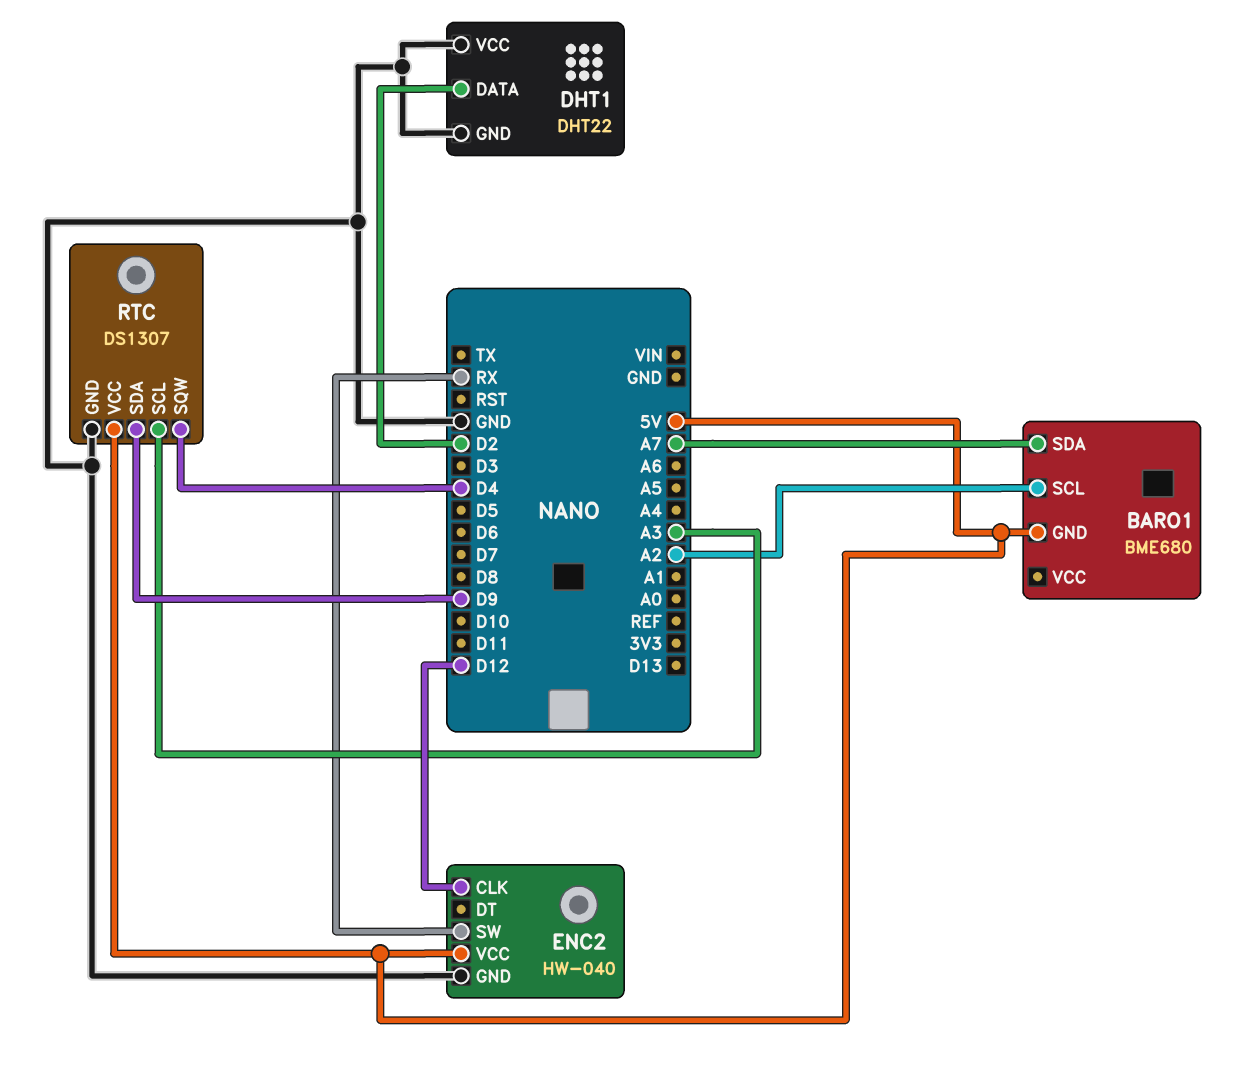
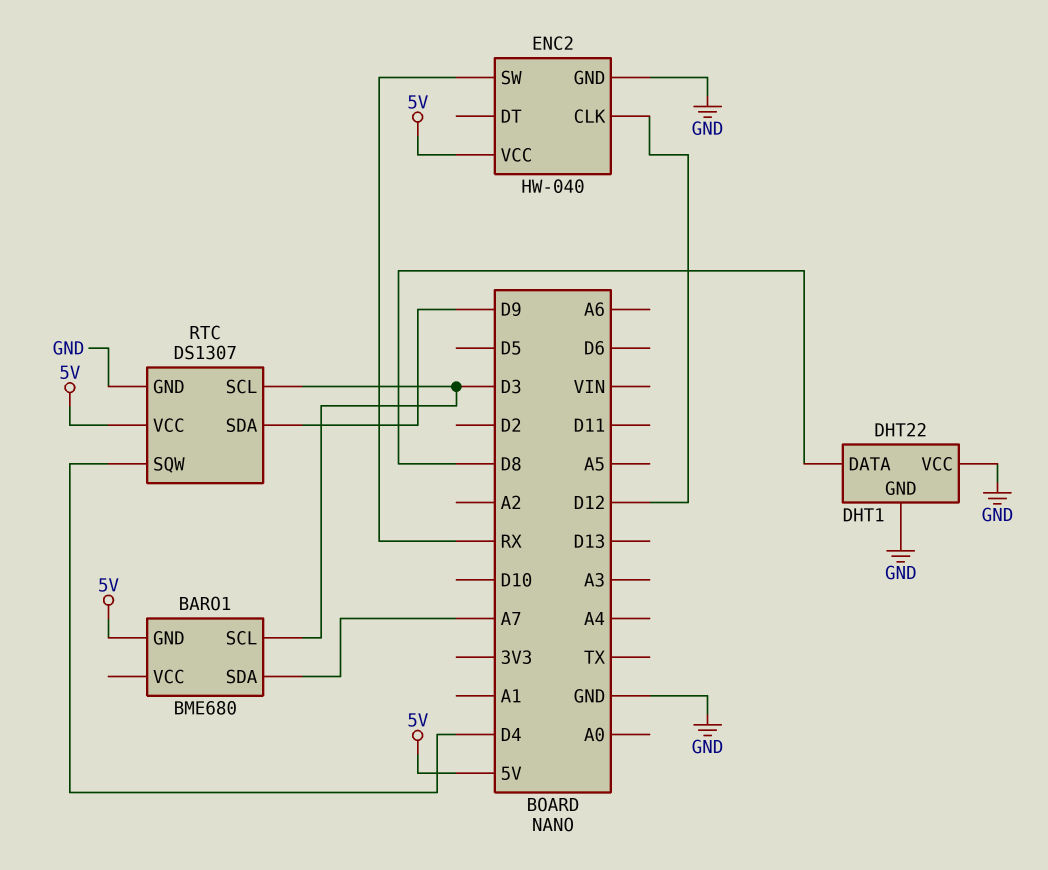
BARO1 pin SCL: A2 -> D3
DHT1 pin DATA: D2 -> D8
RTC pin SCL: A3 -> D3

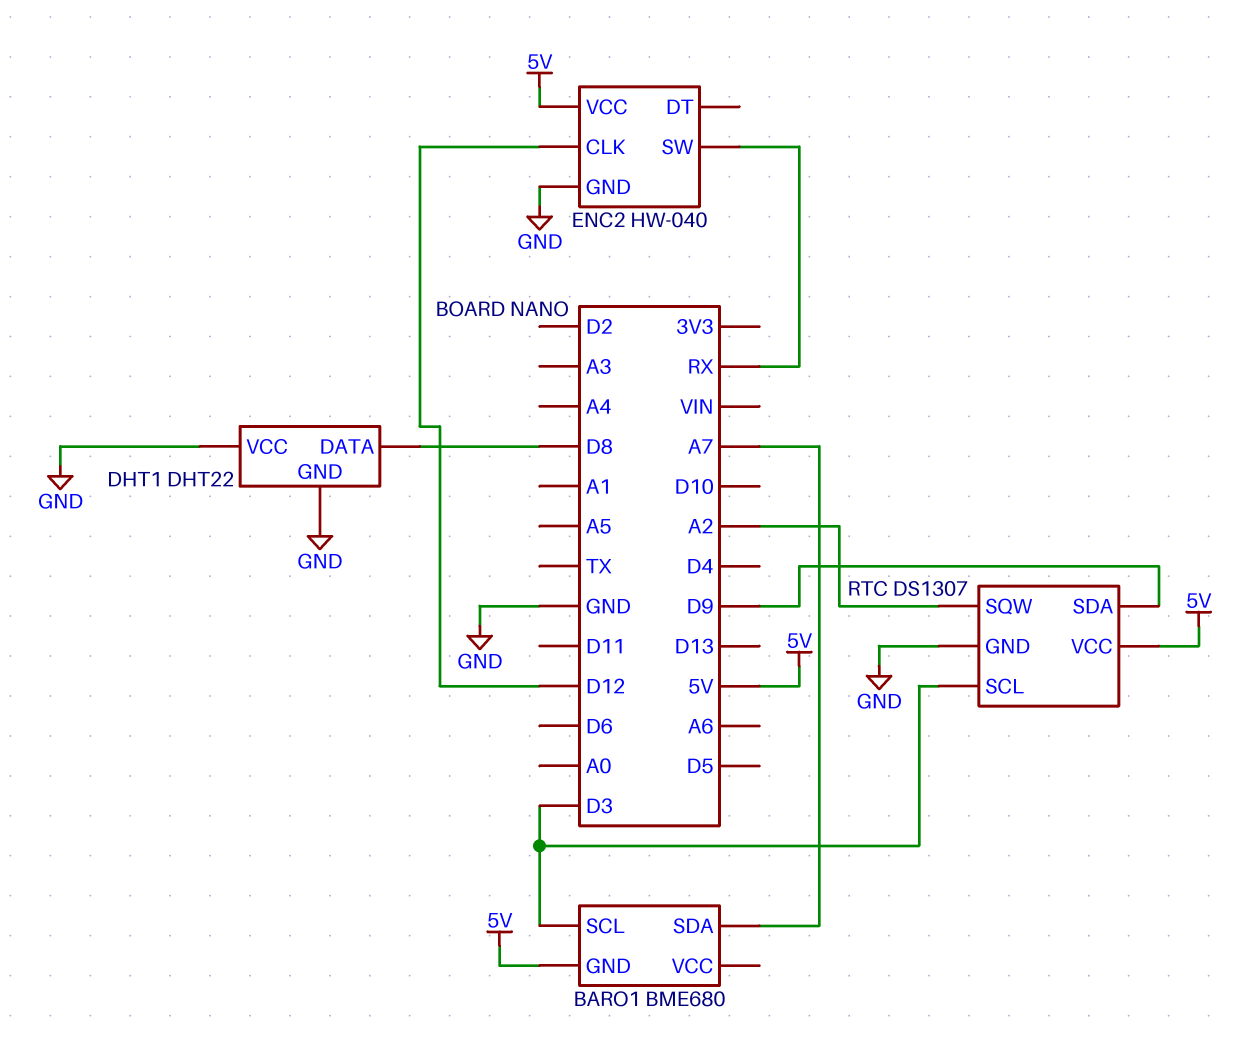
RTC pin SQW: D4 -> A2

